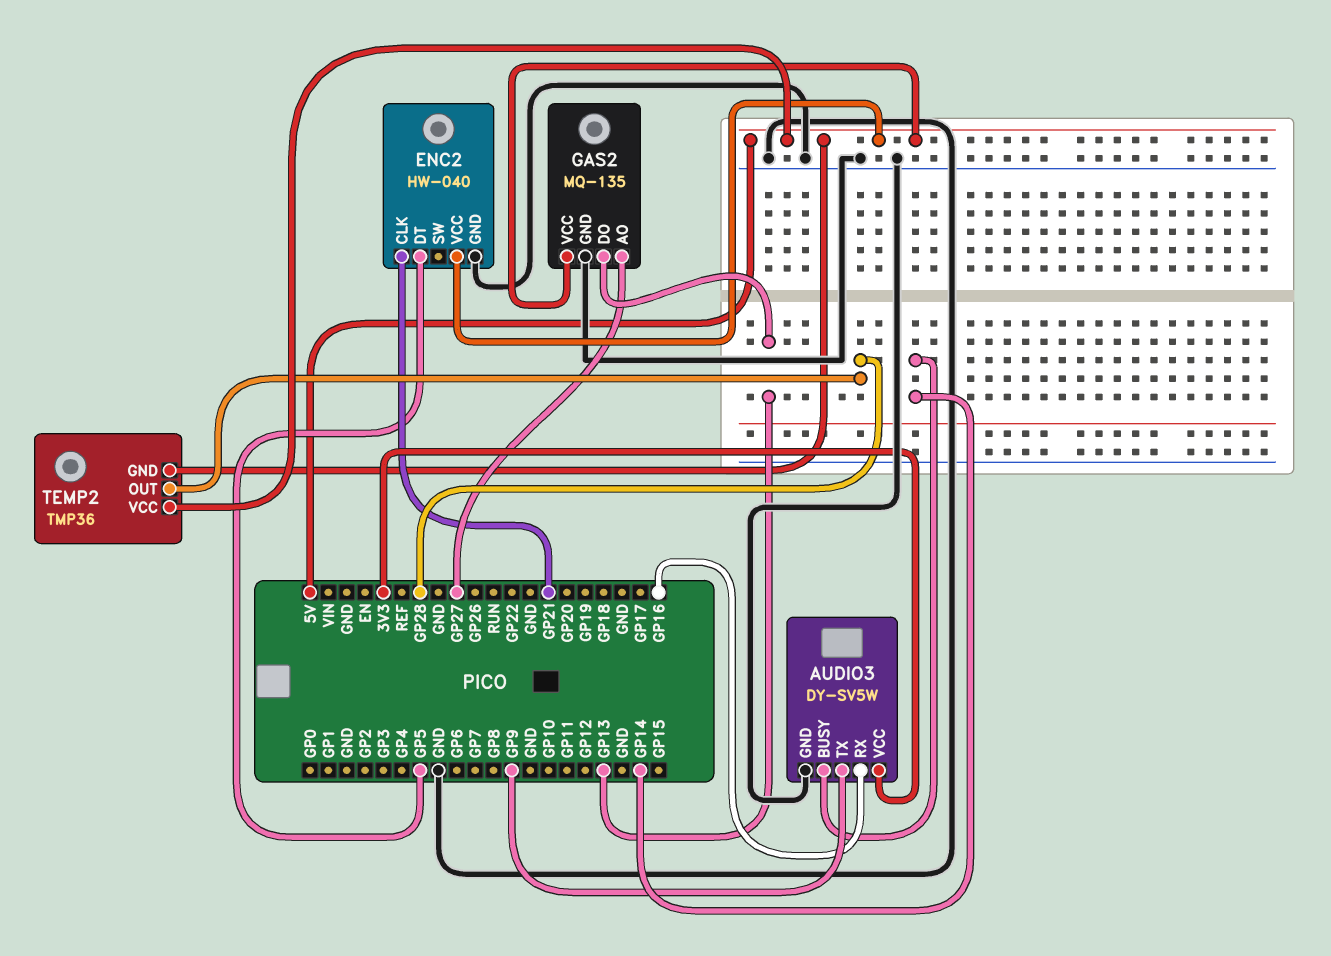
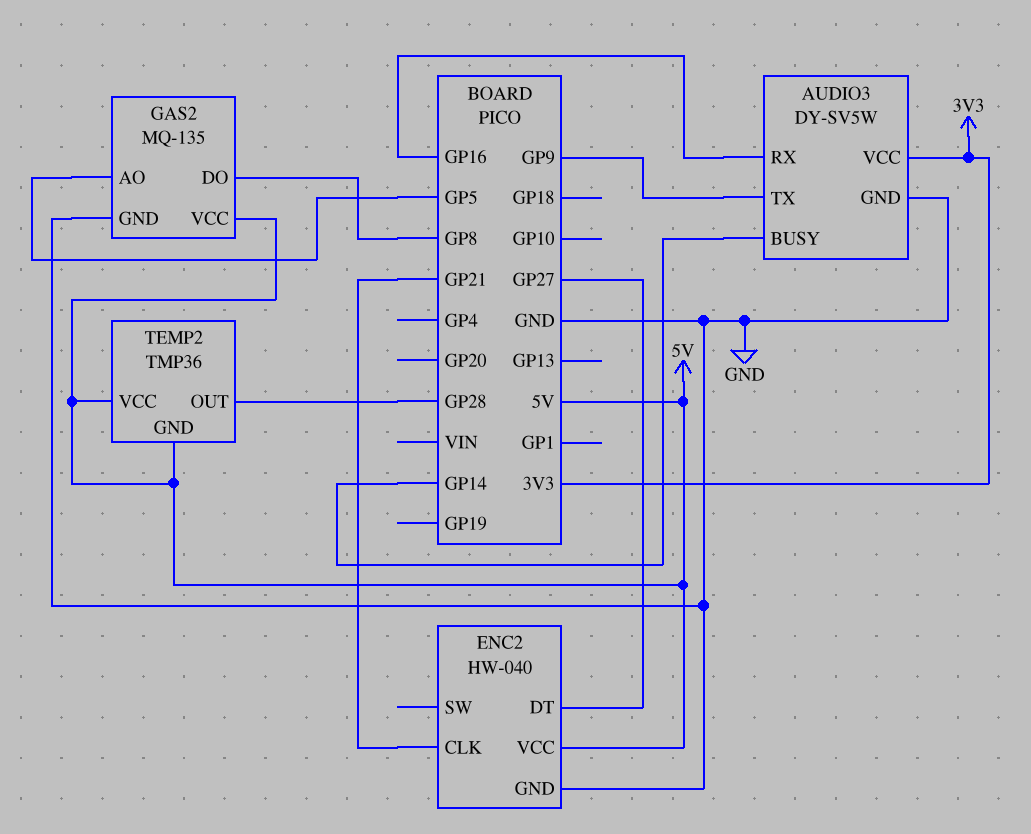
ENC2 pin DT: GP5 -> GP27
GAS2 pin AO: GP27 -> GP5
GAS2 pin DO: GP13 -> GP8

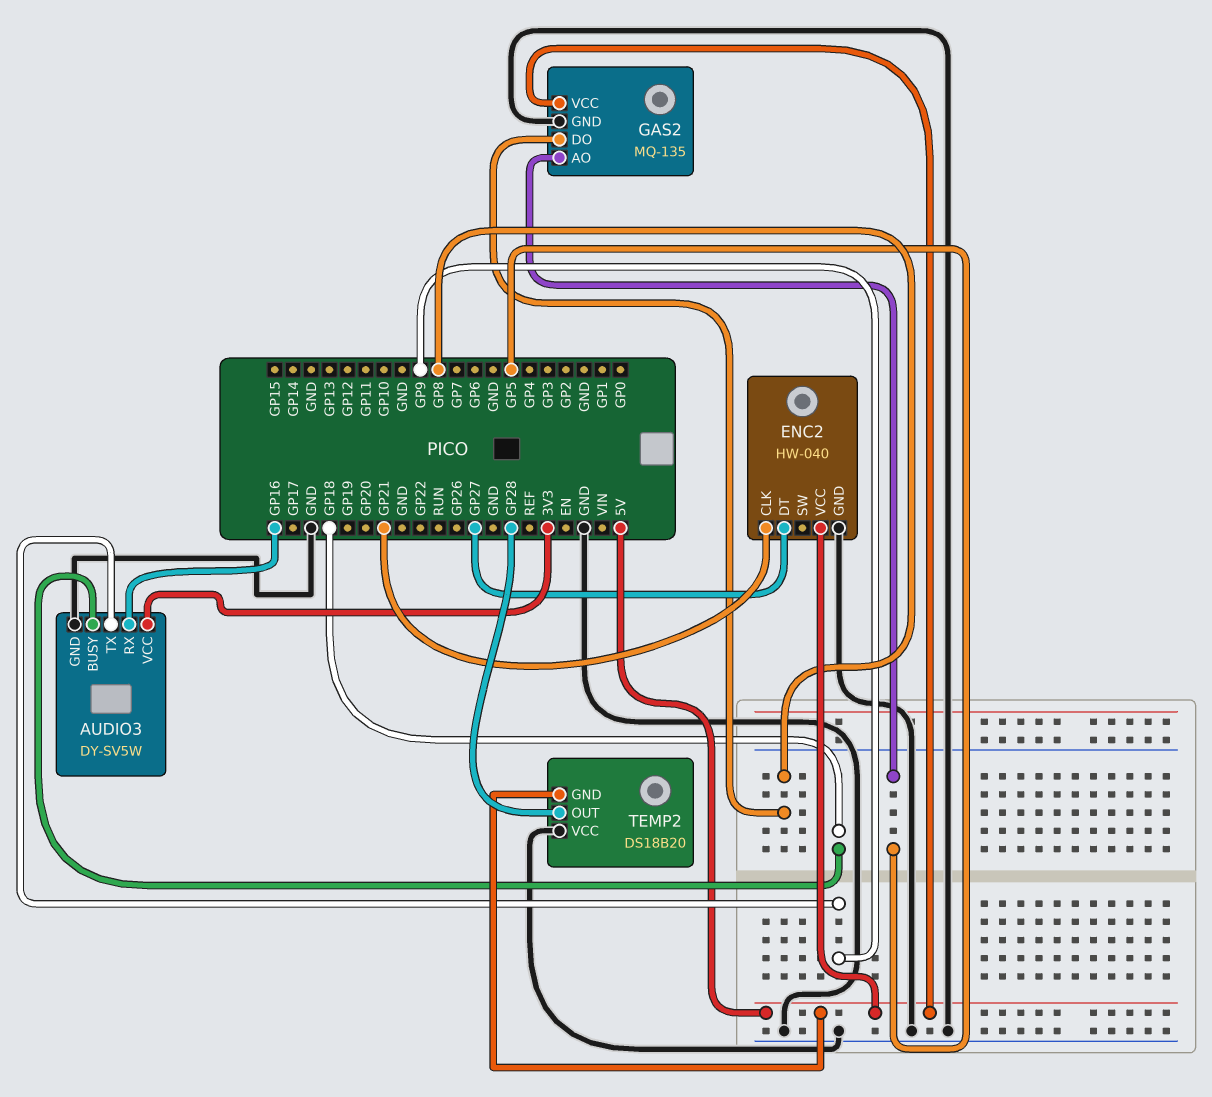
AUDIO3 pin BUSY: GP14 -> GP18
TEMP2: TMP36 -> DS18B20
TEMP2 pin VCC: 5V -> GND

